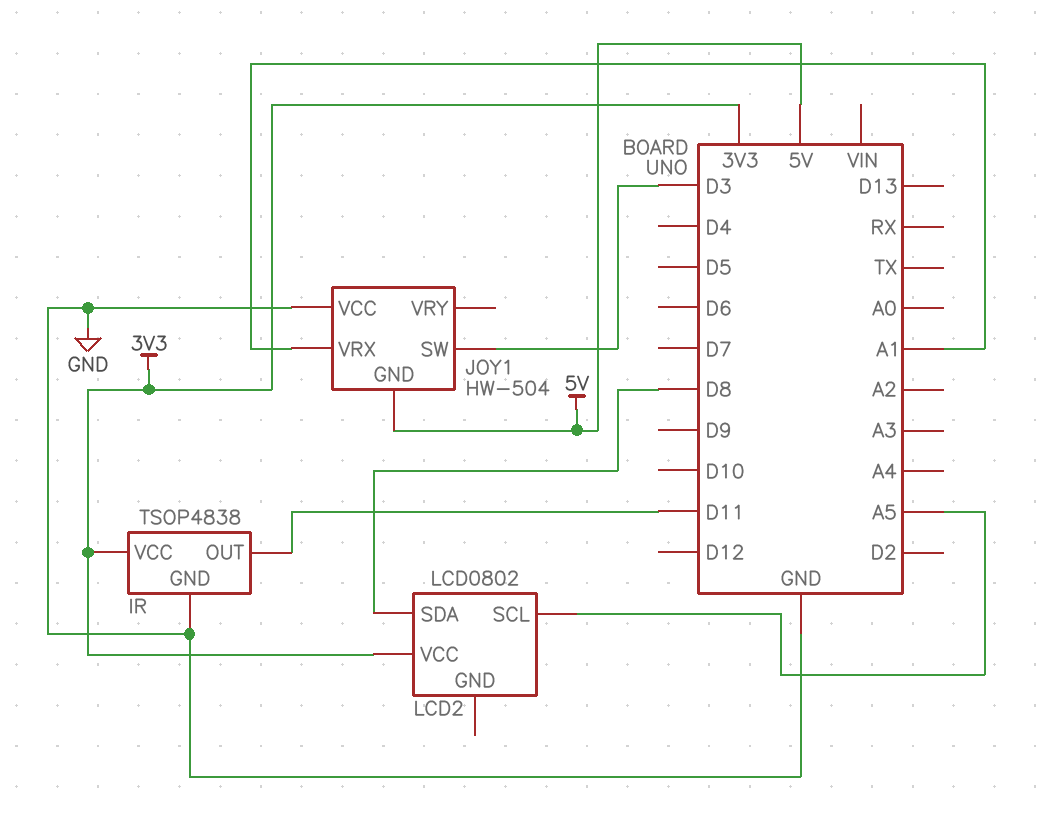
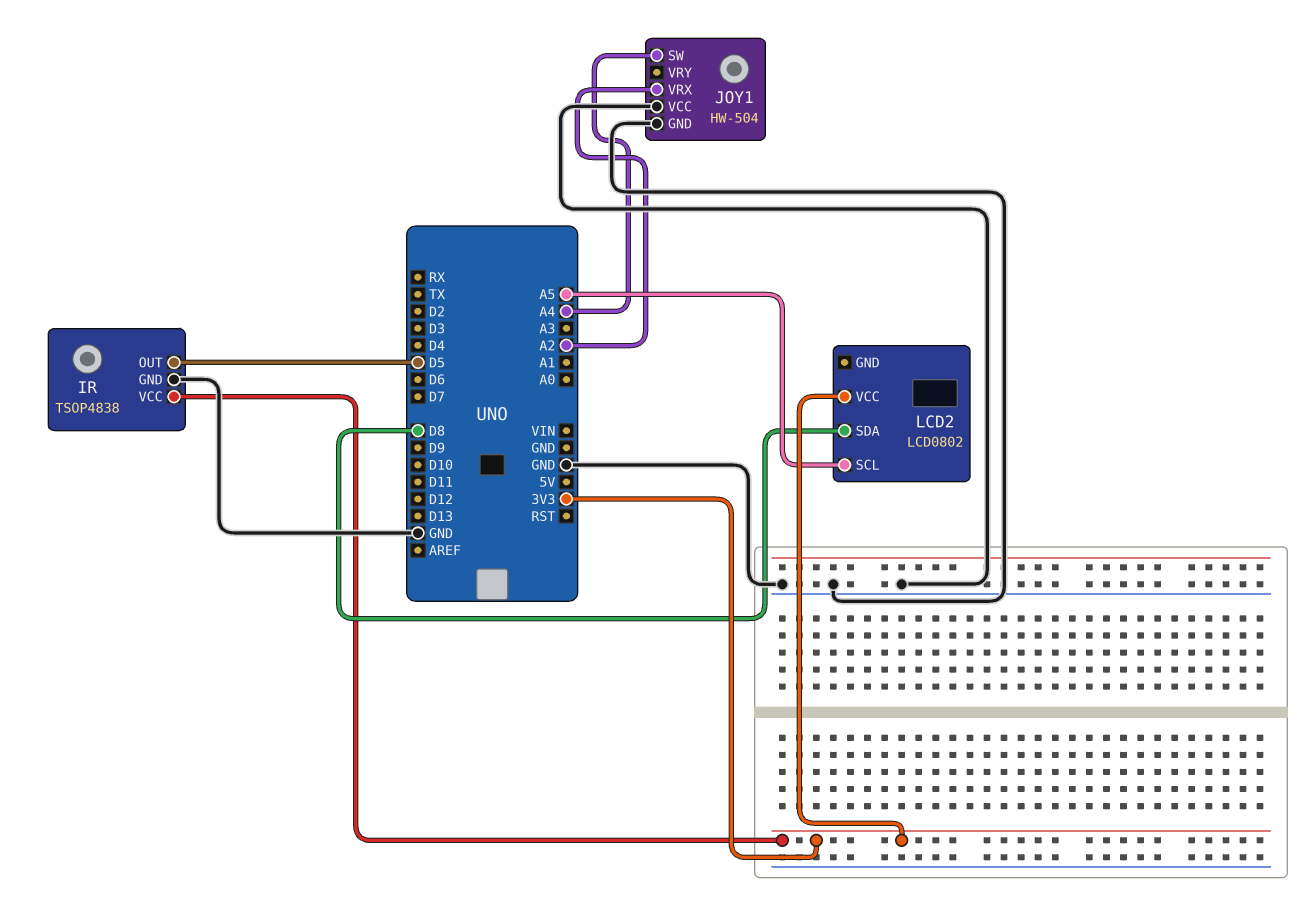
IR pin OUT: D11 -> D5
JOY1 pin GND: 5V -> GND
JOY1 pin SW: D3 -> A4
JOY1 pin VRX: A1 -> A2

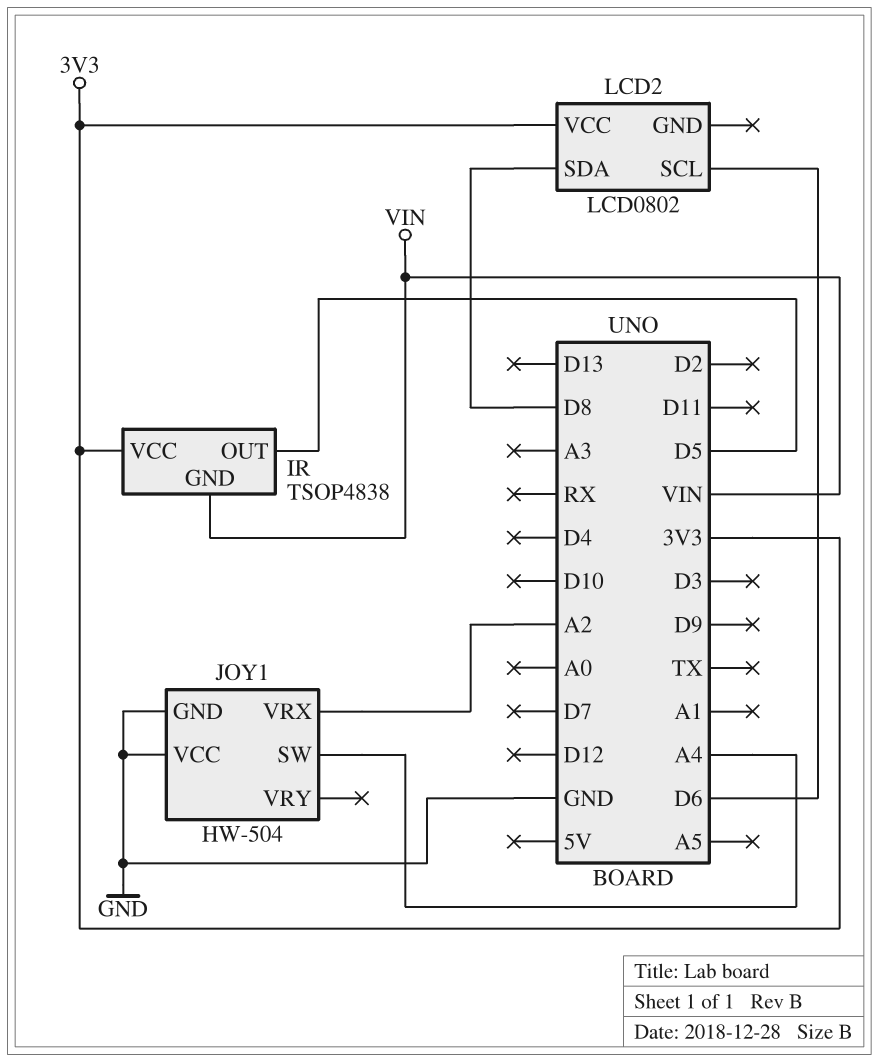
IR pin GND: GND -> VIN
LCD2 pin SCL: A5 -> D6

